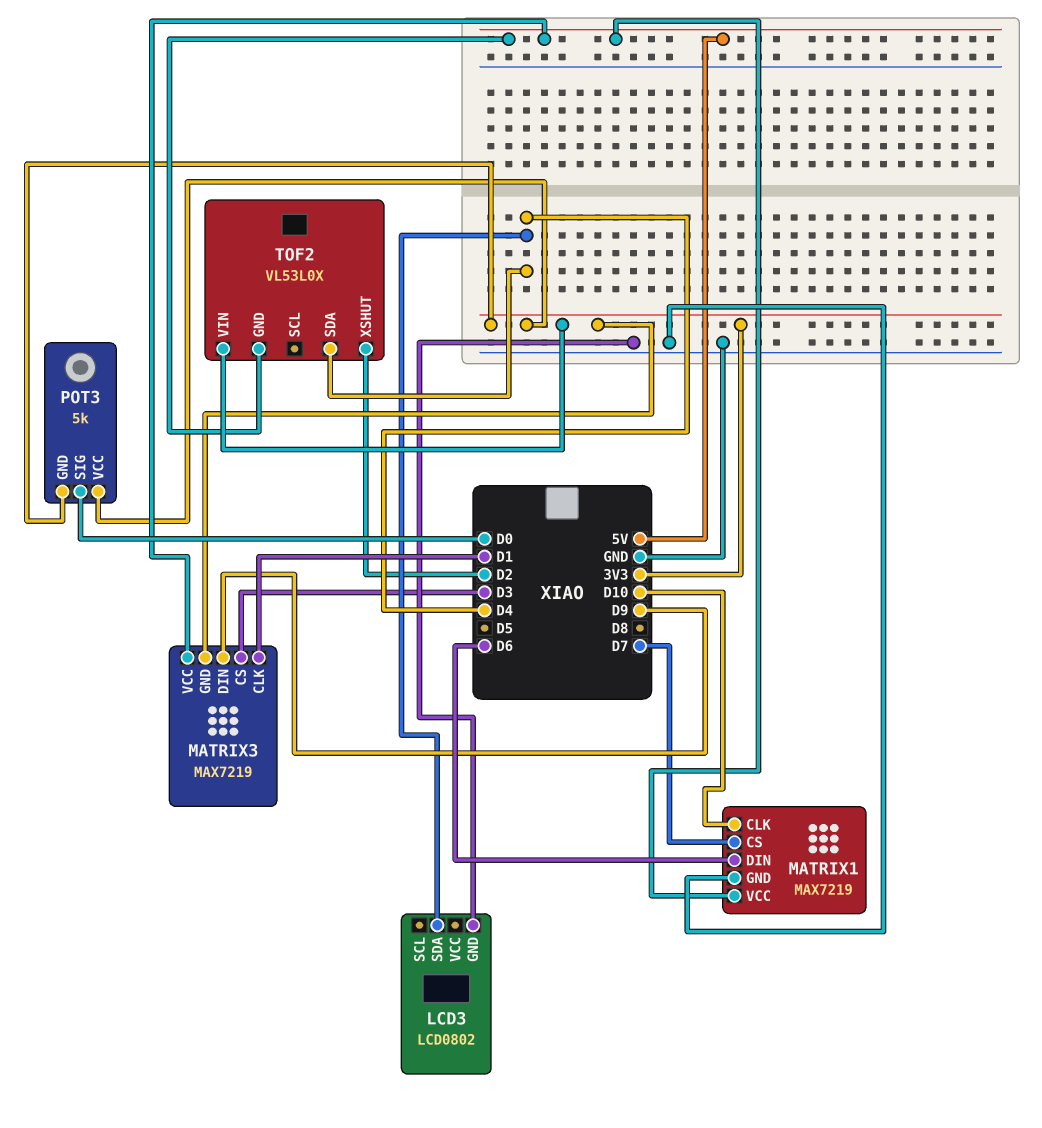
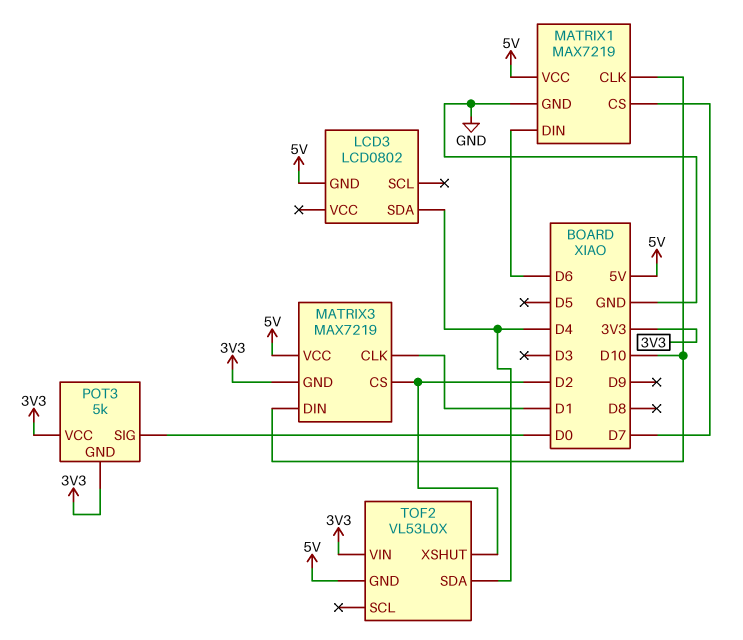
LCD3 pin GND: GND -> 5V
MATRIX3 pin CS: D3 -> D2
MATRIX3 pin DIN: D9 -> D10

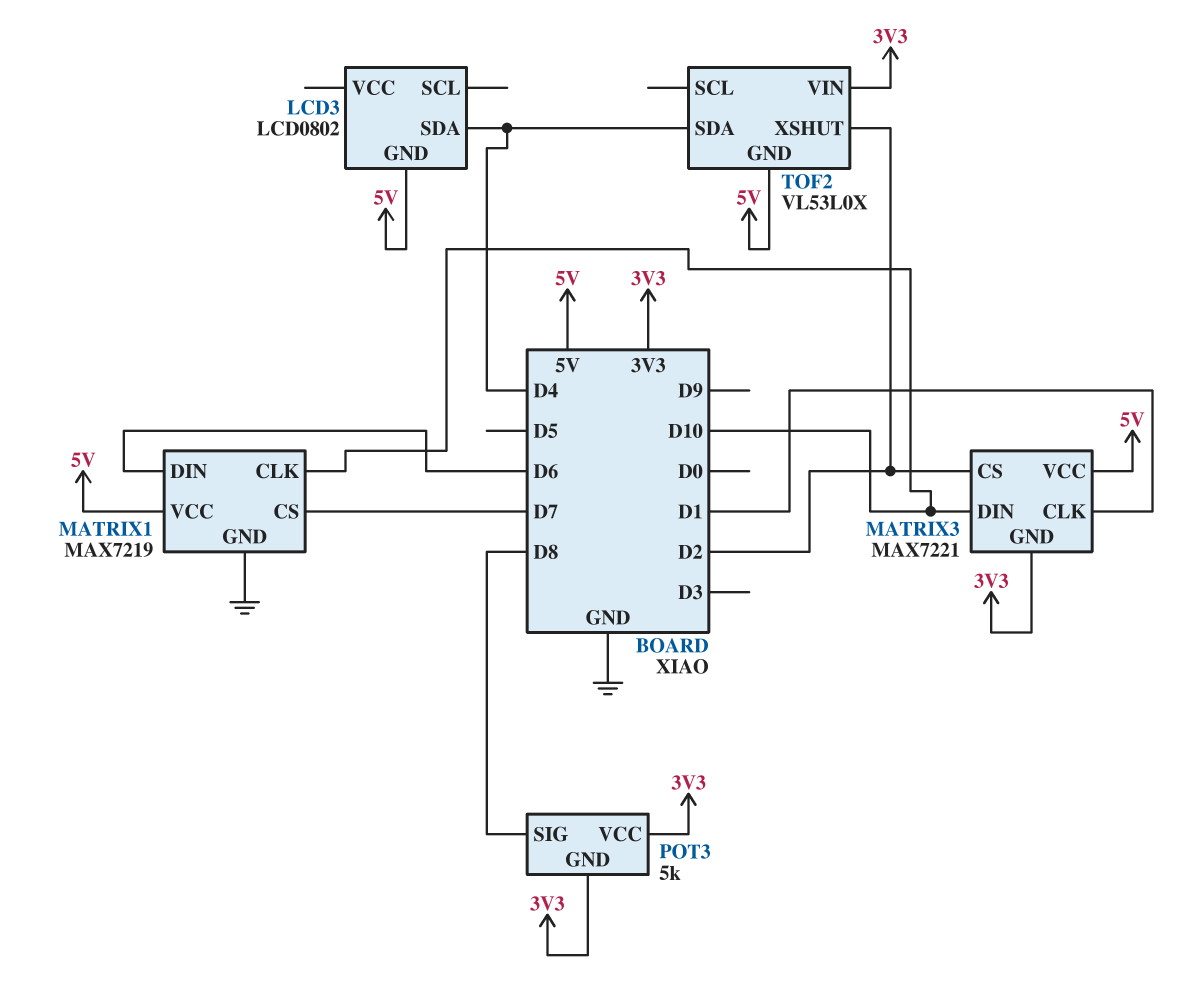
MATRIX3: MAX7219 -> MAX7221
POT3 pin SIG: D0 -> D8

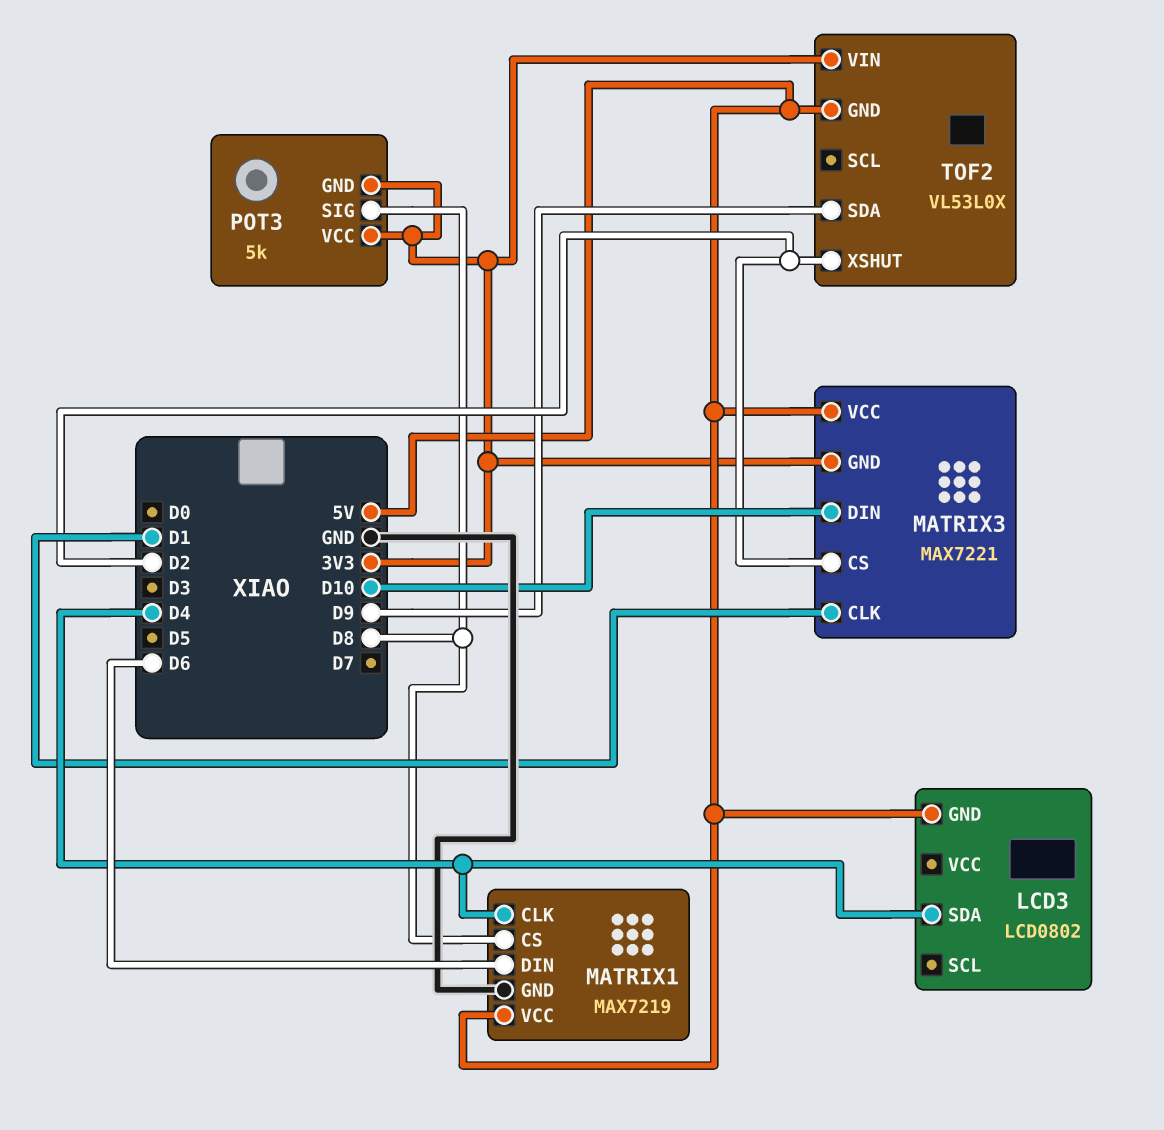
MATRIX1 pin CLK: D10 -> D4
MATRIX1 pin CS: D7 -> D8
TOF2 pin SDA: D4 -> D9

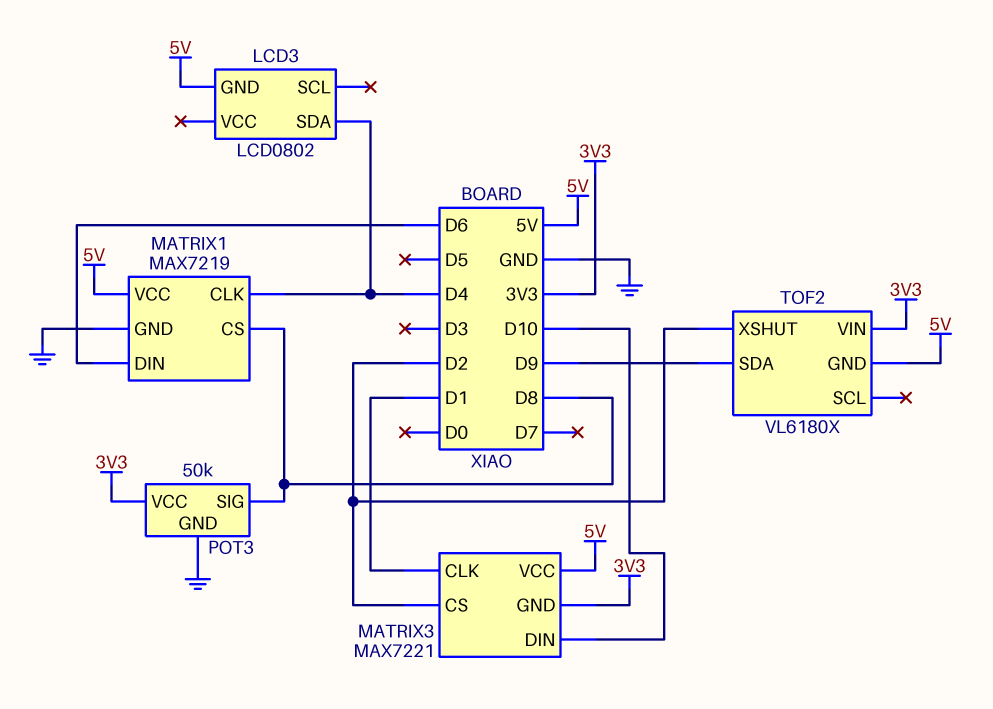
POT3: 5k -> 50k
POT3 pin GND: 3V3 -> GND
TOF2: VL53L0X -> VL6180X

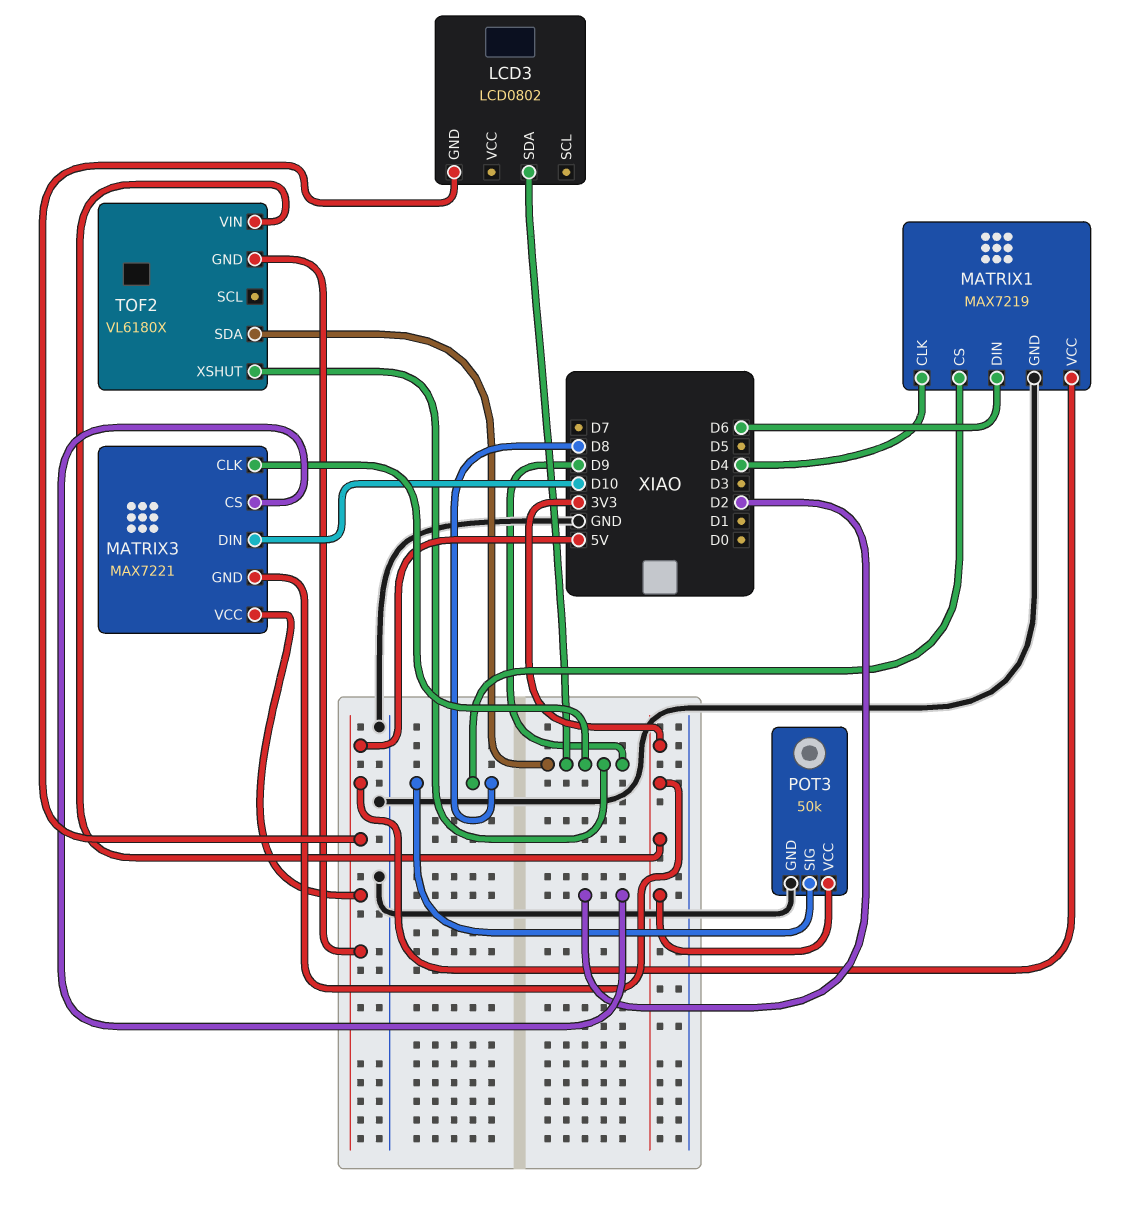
LCD3 pin SDA: D4 -> D9
MATRIX3 pin CLK: D1 -> D9
TOF2 pin XSHUT: D2 -> D9

